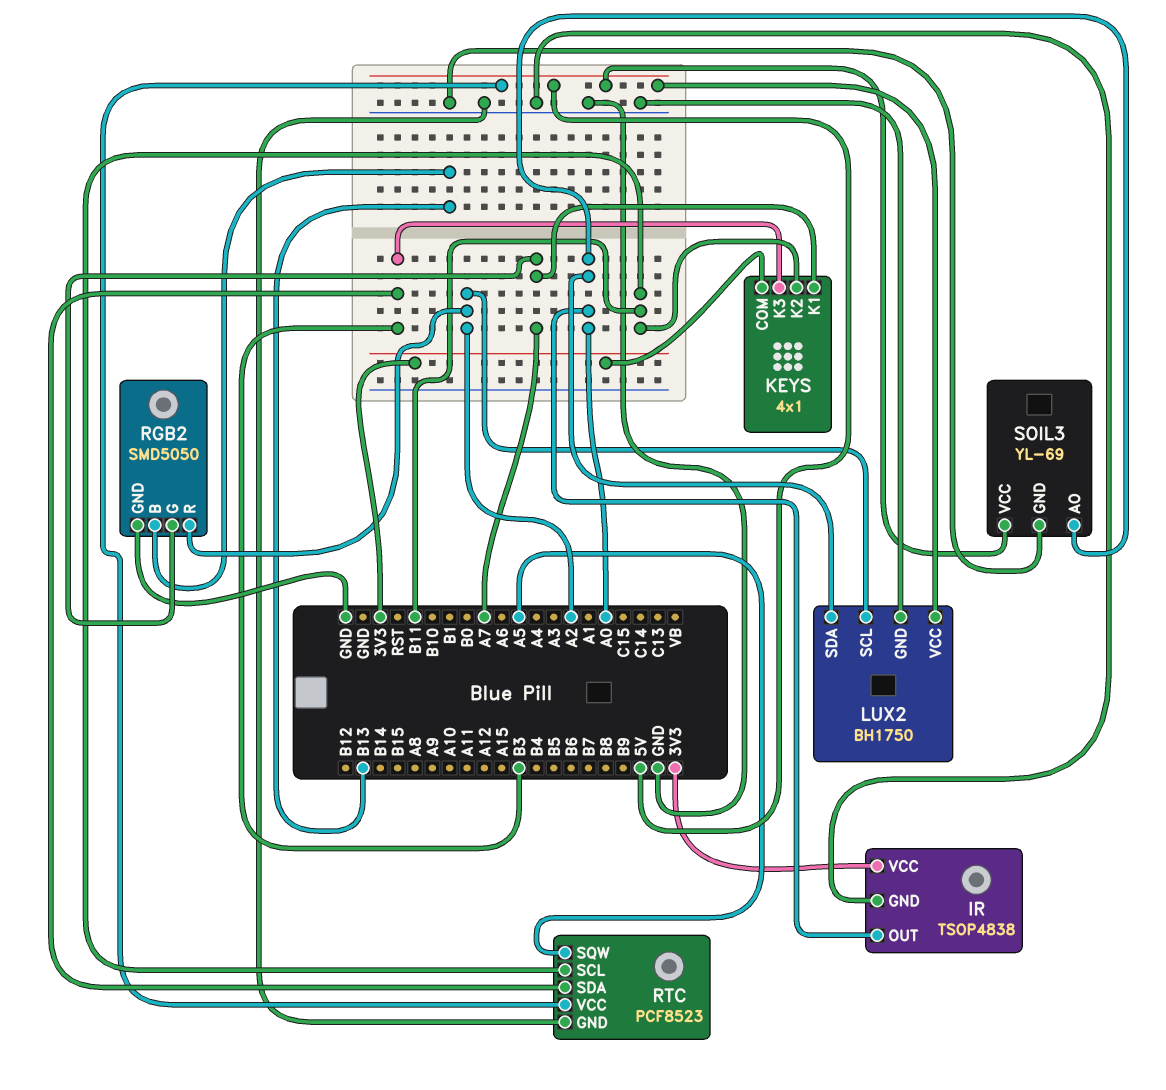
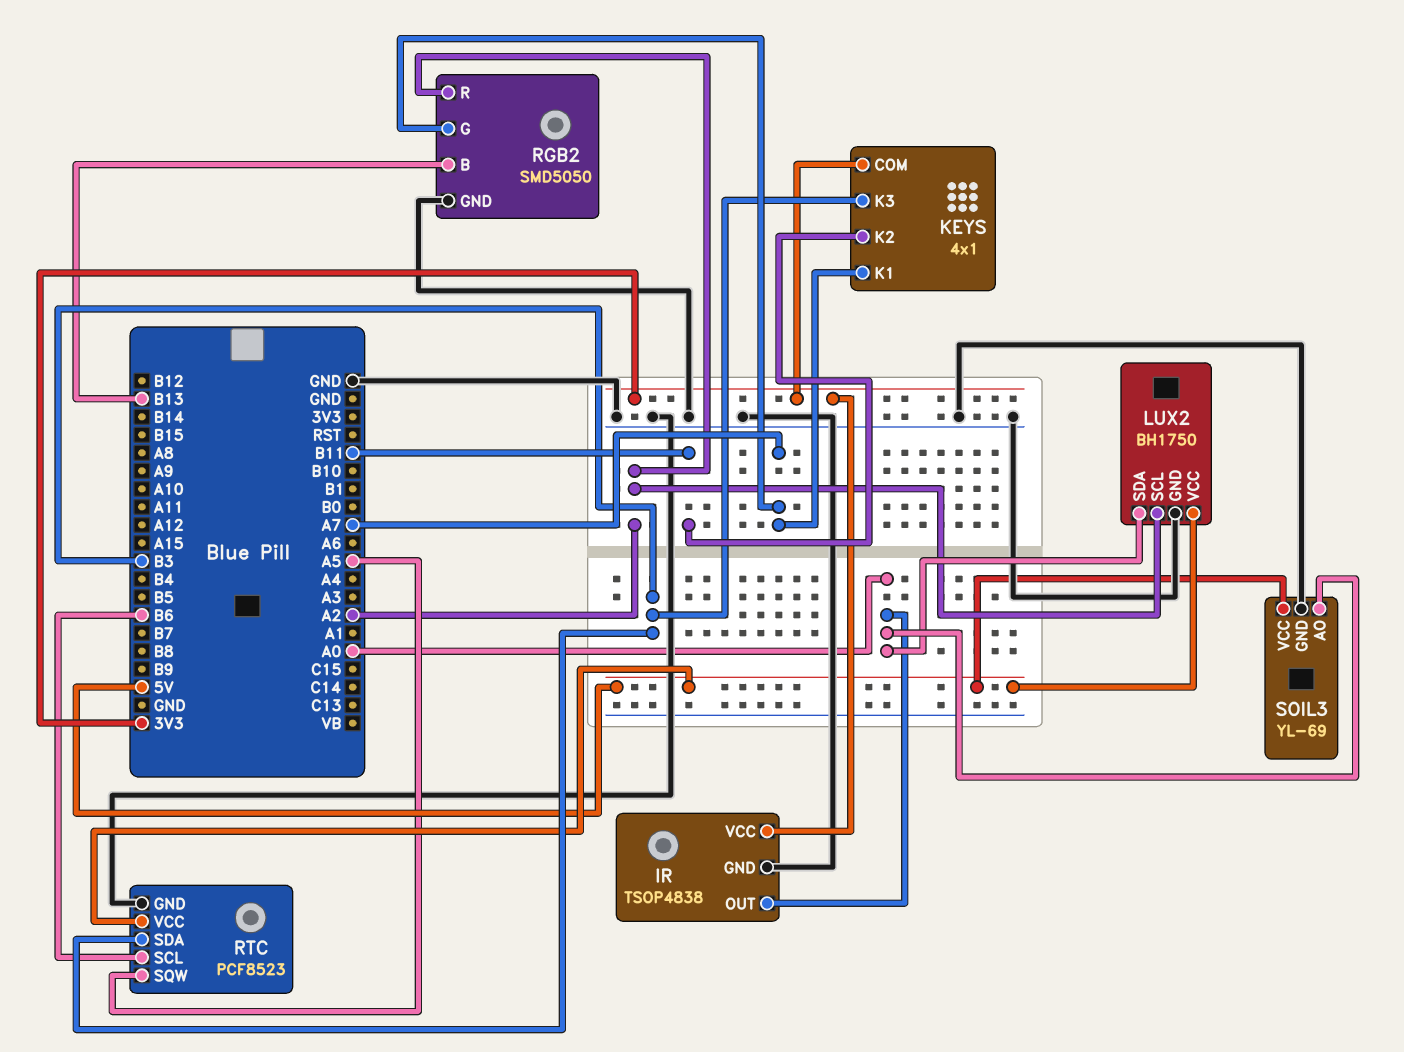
RTC pin SCL: B11 -> B6

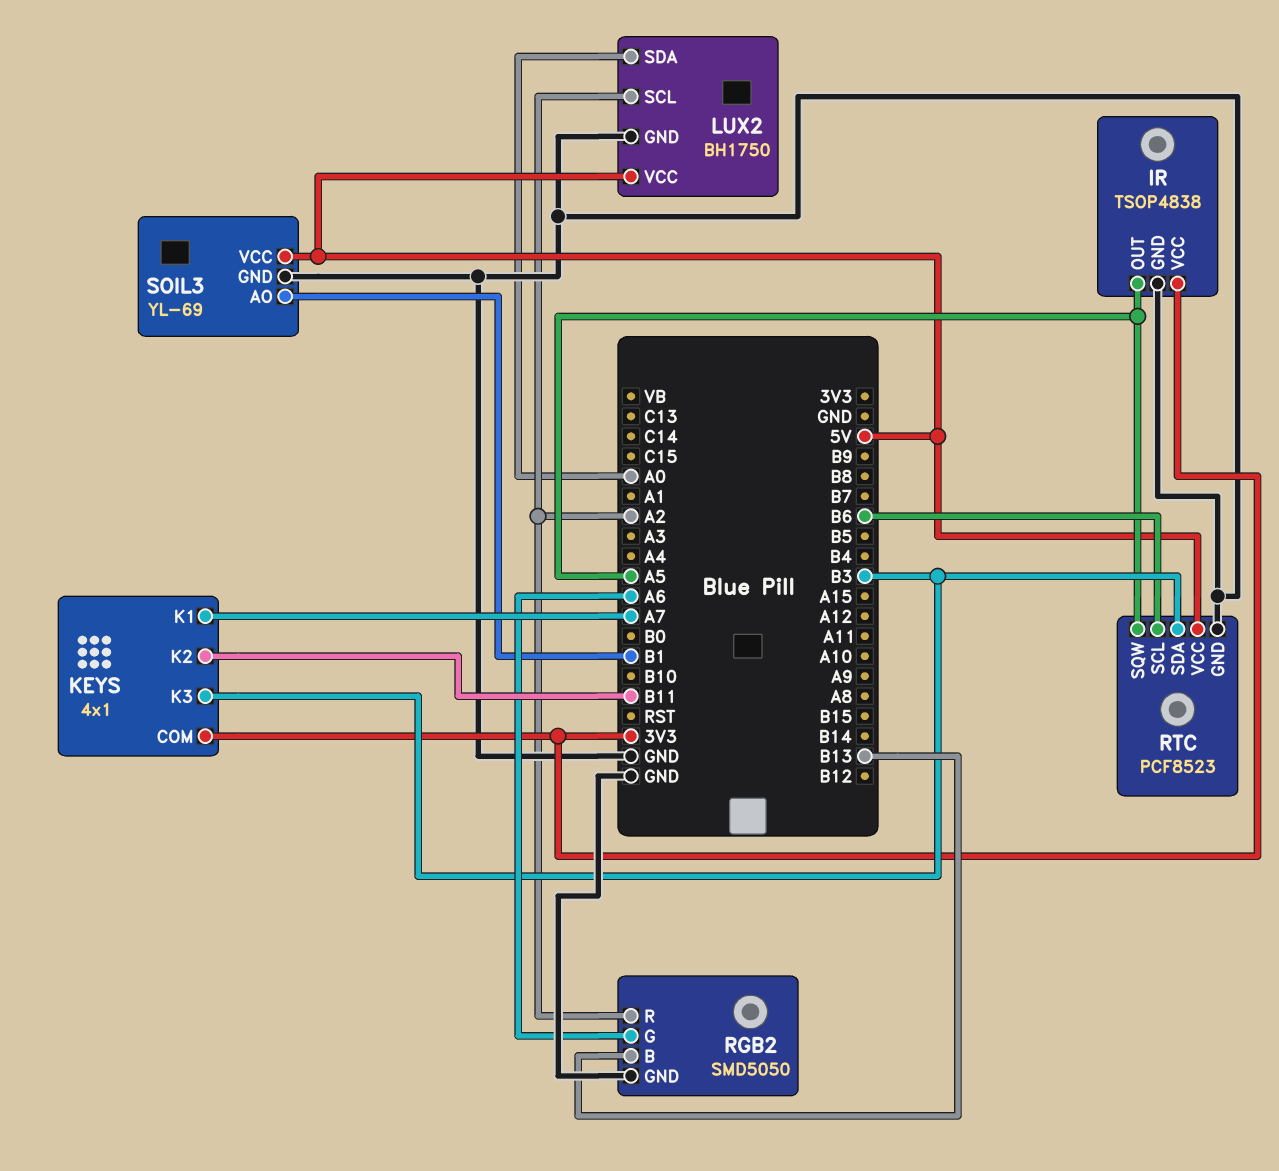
IR pin OUT: A0 -> A5
RGB2 pin G: A7 -> A6
SOIL3 pin AO: A0 -> B1

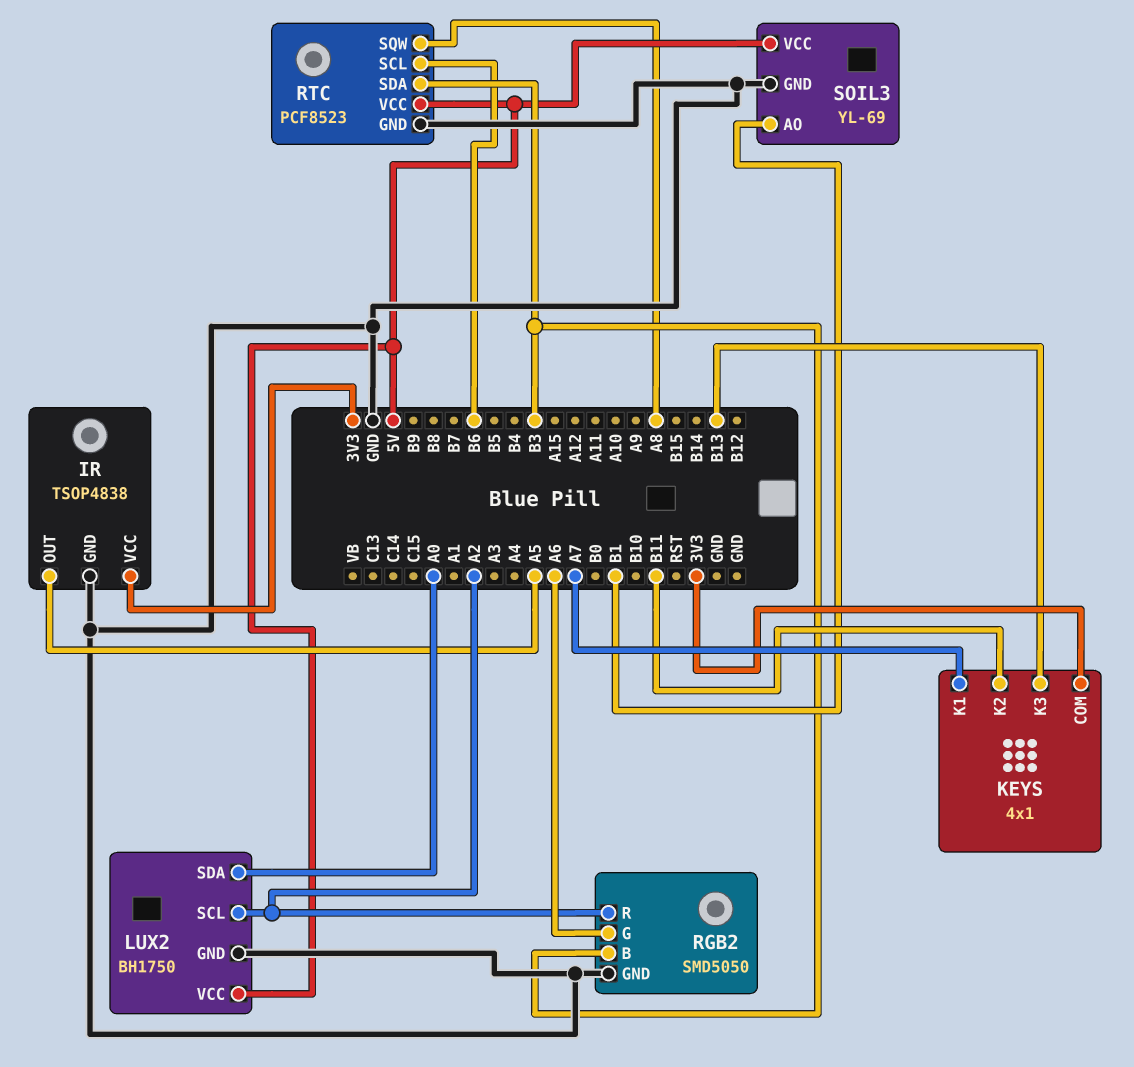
KEYS pin K3: B3 -> B13
RGB2 pin B: B13 -> B3
RTC pin SQW: A5 -> A8

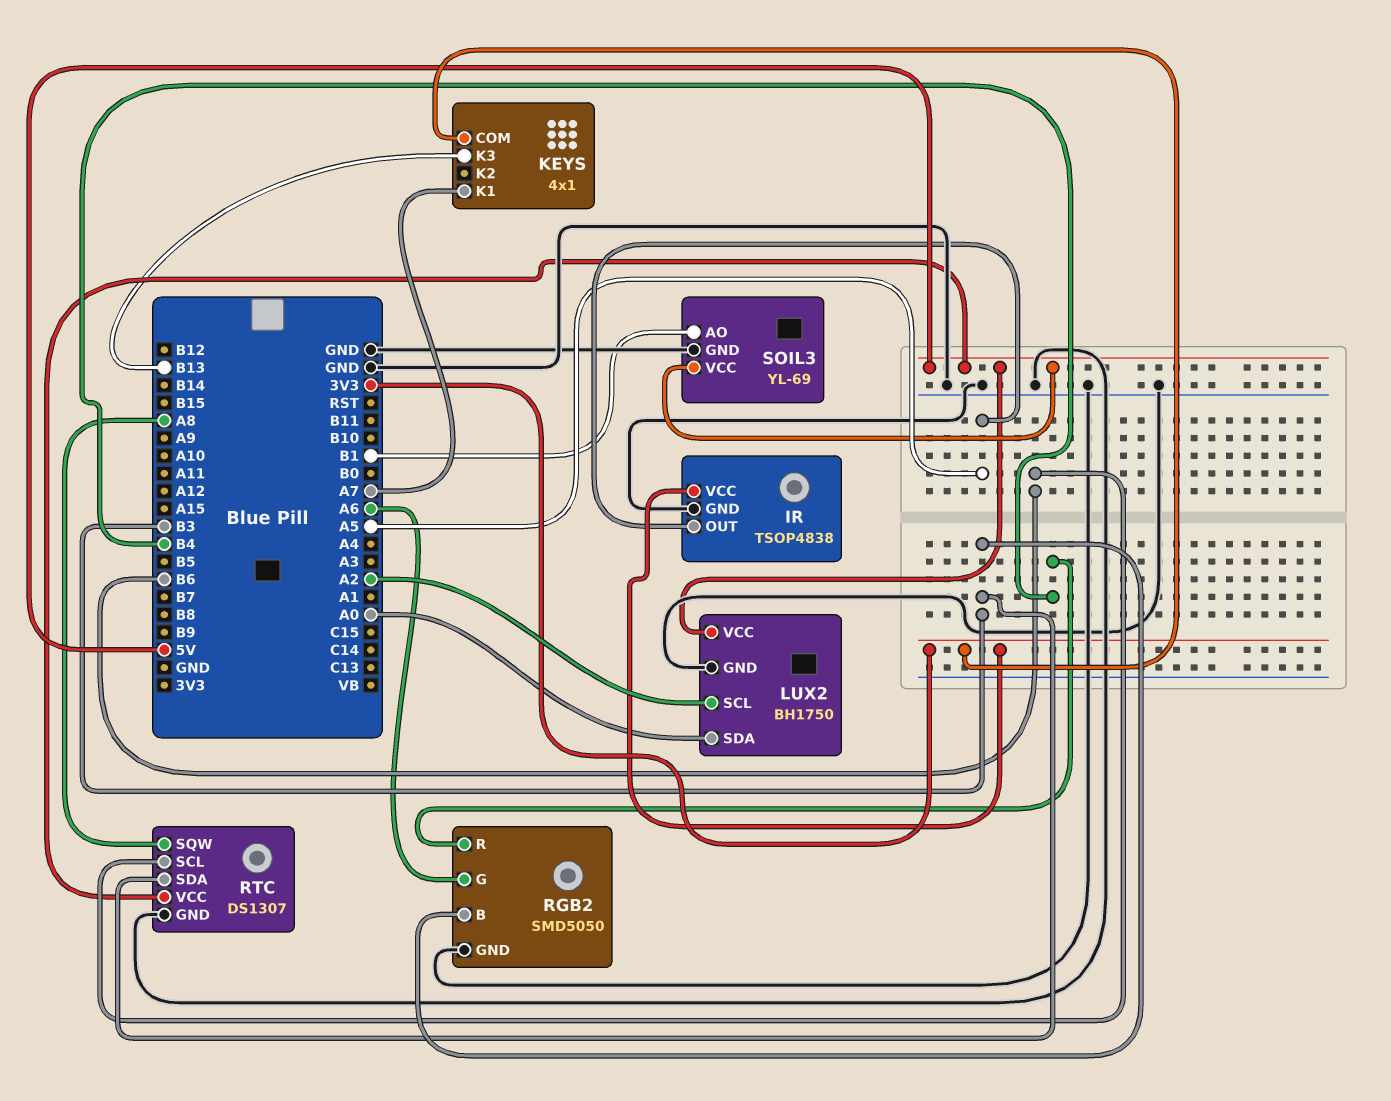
KEYS pin K2: B11 -> none
RGB2 pin R: A2 -> B4
RTC: PCF8523 -> DS1307

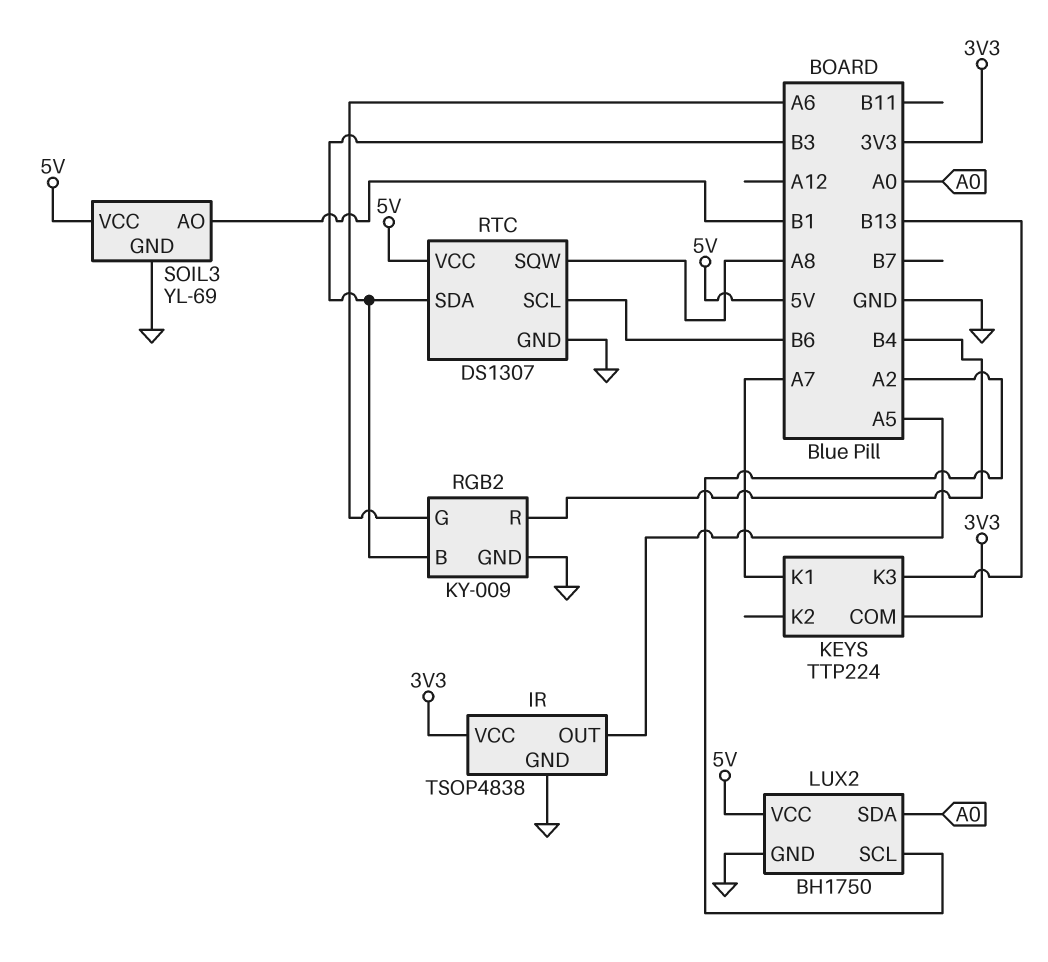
KEYS: 4x1 -> TTP224
RGB2: SMD5050 -> KY-009

